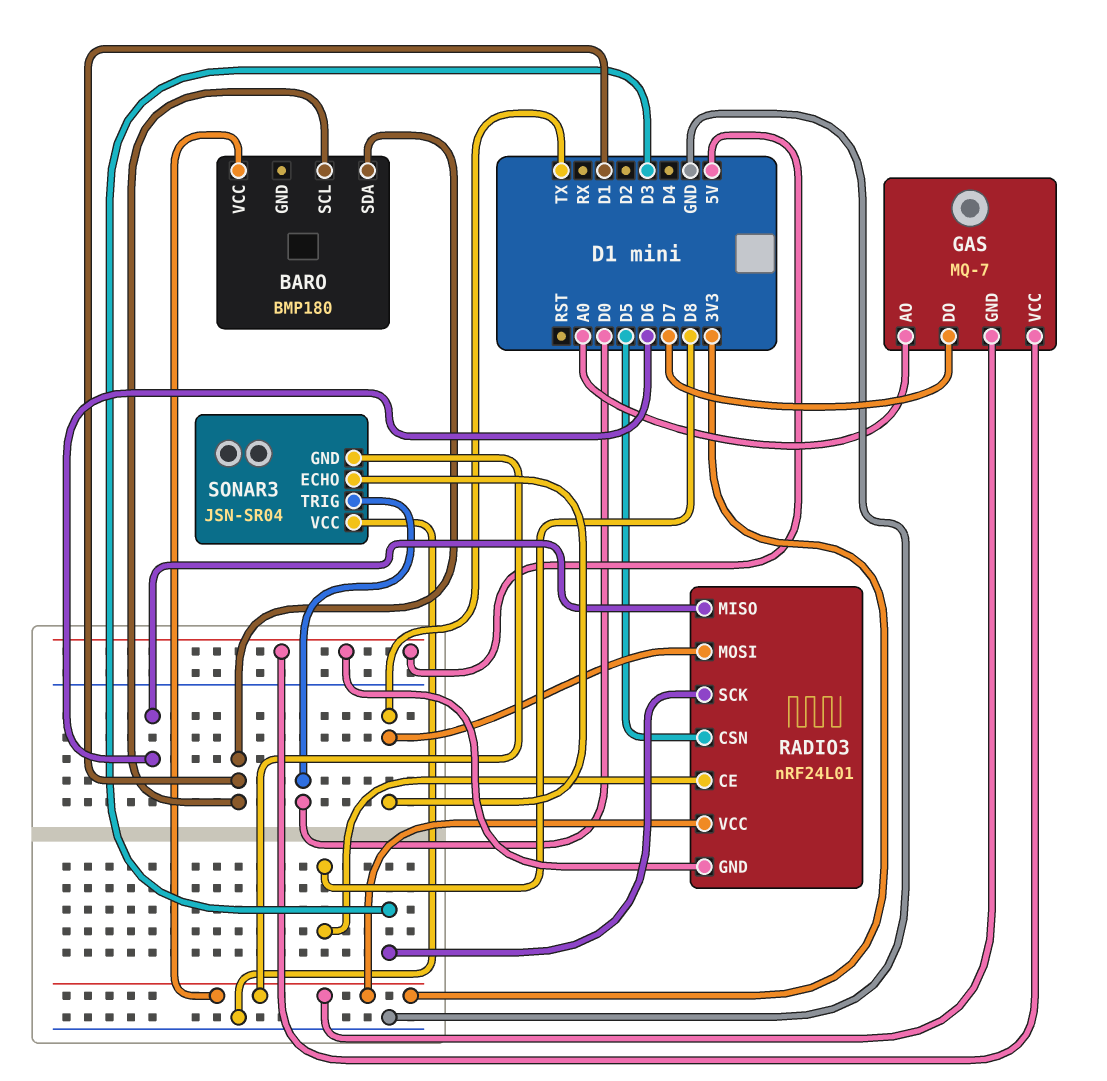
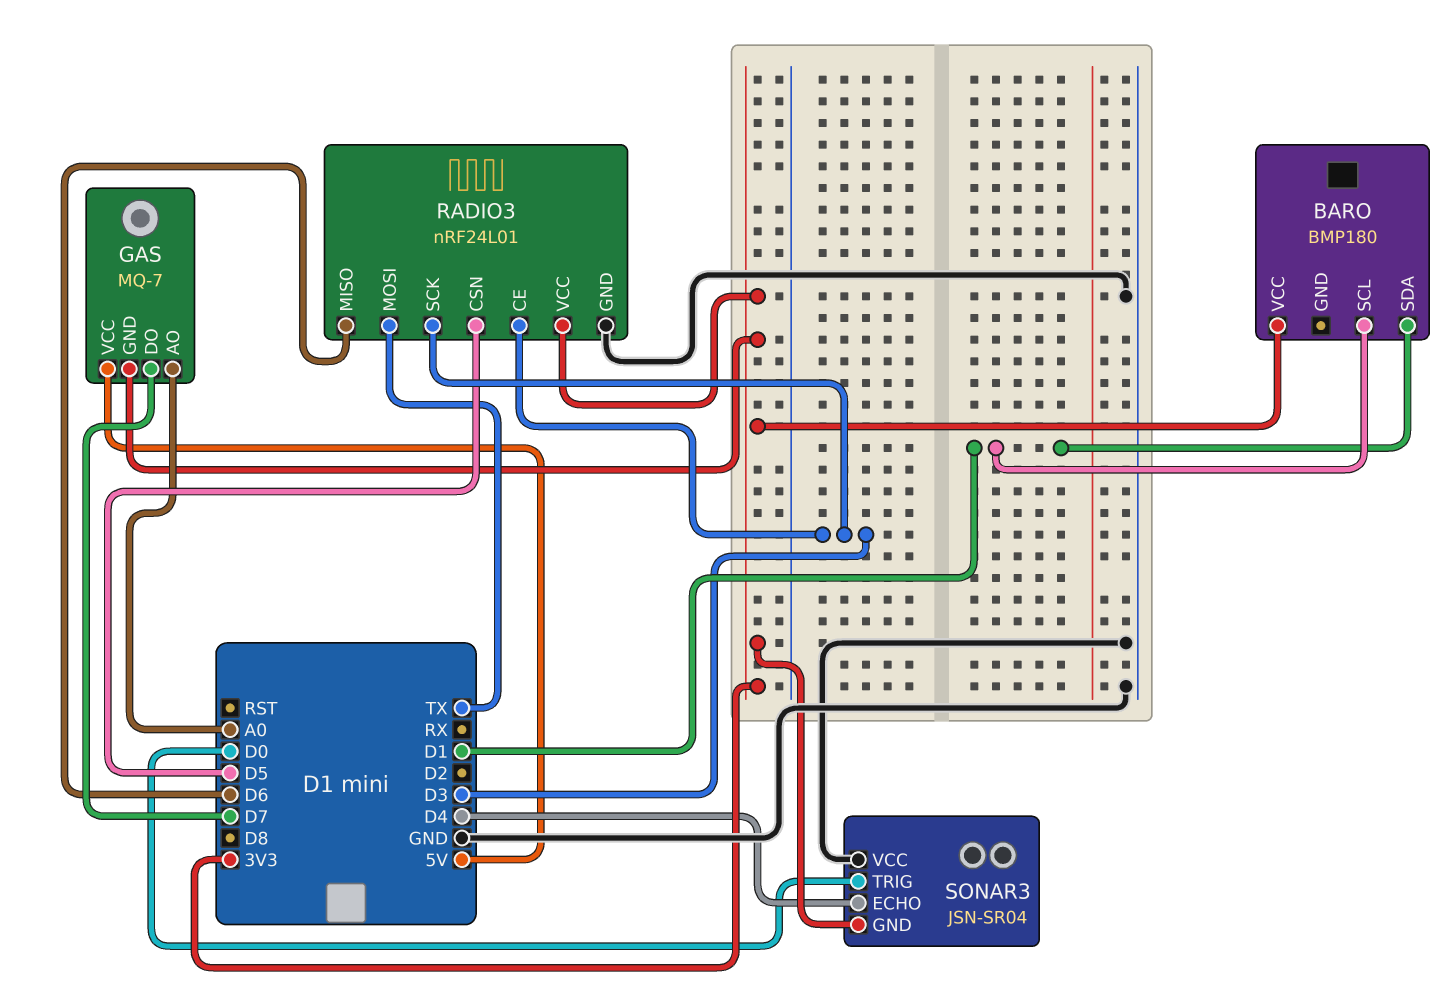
RADIO3 pin CE: D8 -> D3
RADIO3 pin GND: 5V -> GND
SONAR3 pin ECHO: TX -> D4

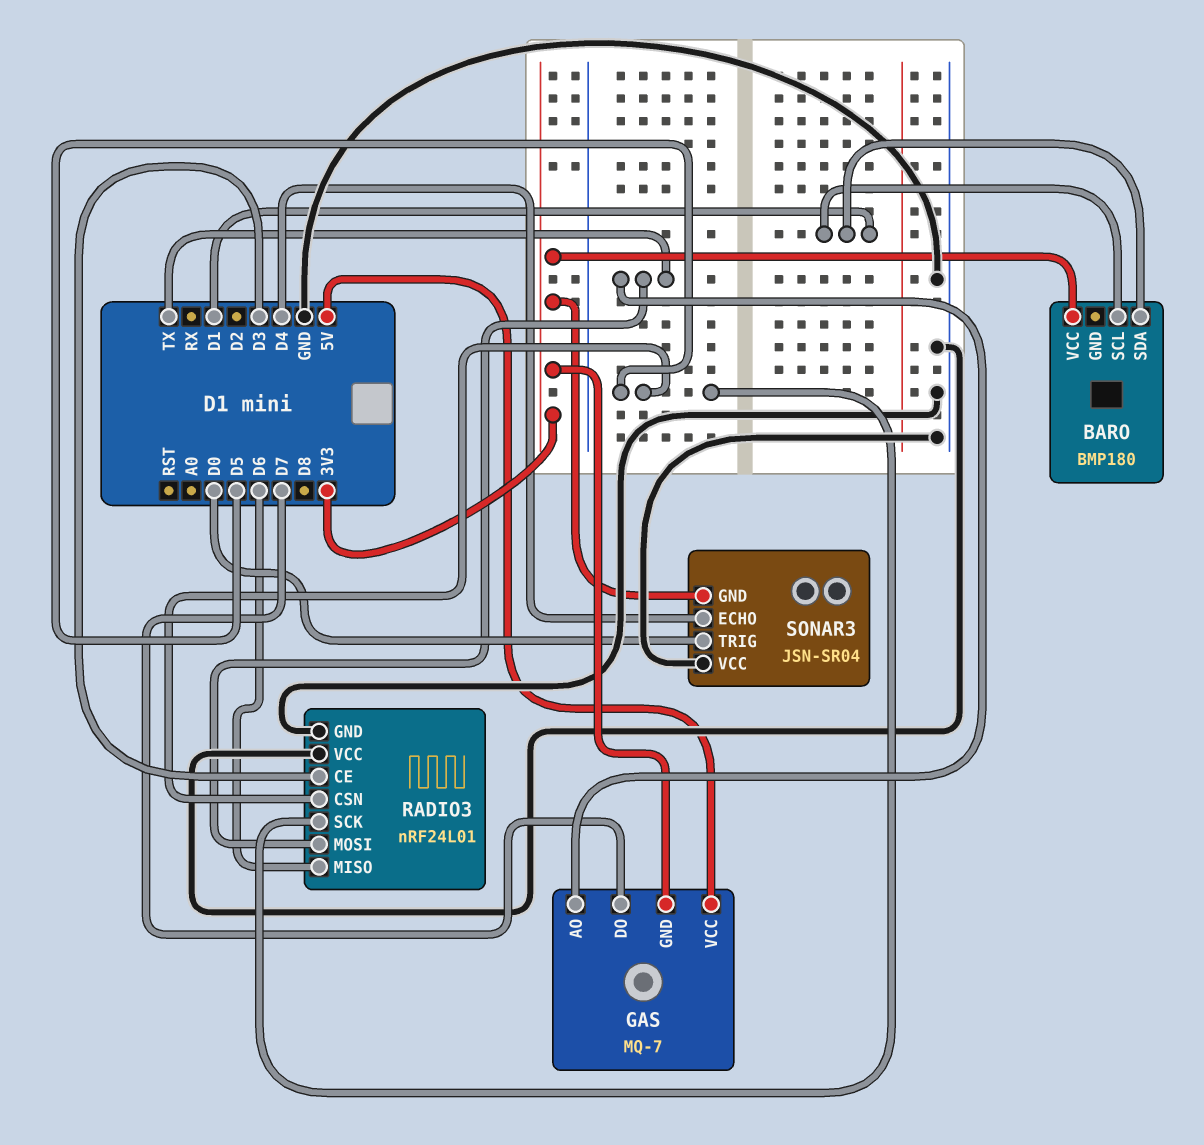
GAS pin AO: A0 -> TX
RADIO3 pin SCK: D3 -> D5
RADIO3 pin VCC: 3V3 -> GND

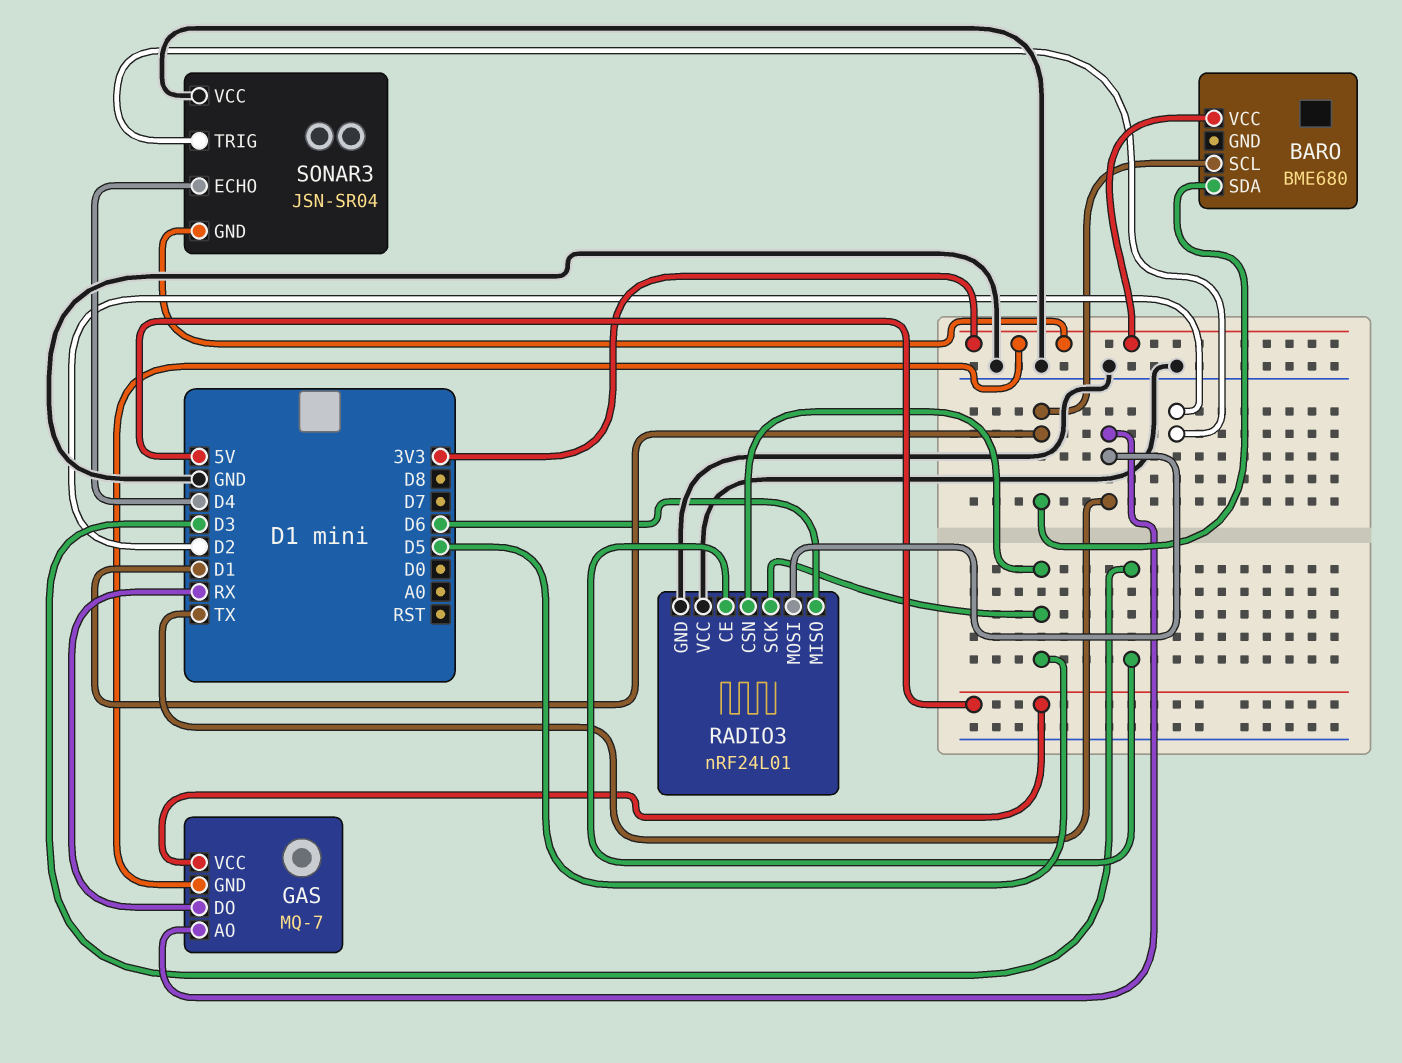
BARO: BMP180 -> BME680
GAS pin DO: D7 -> RX
SONAR3 pin TRIG: D0 -> D2

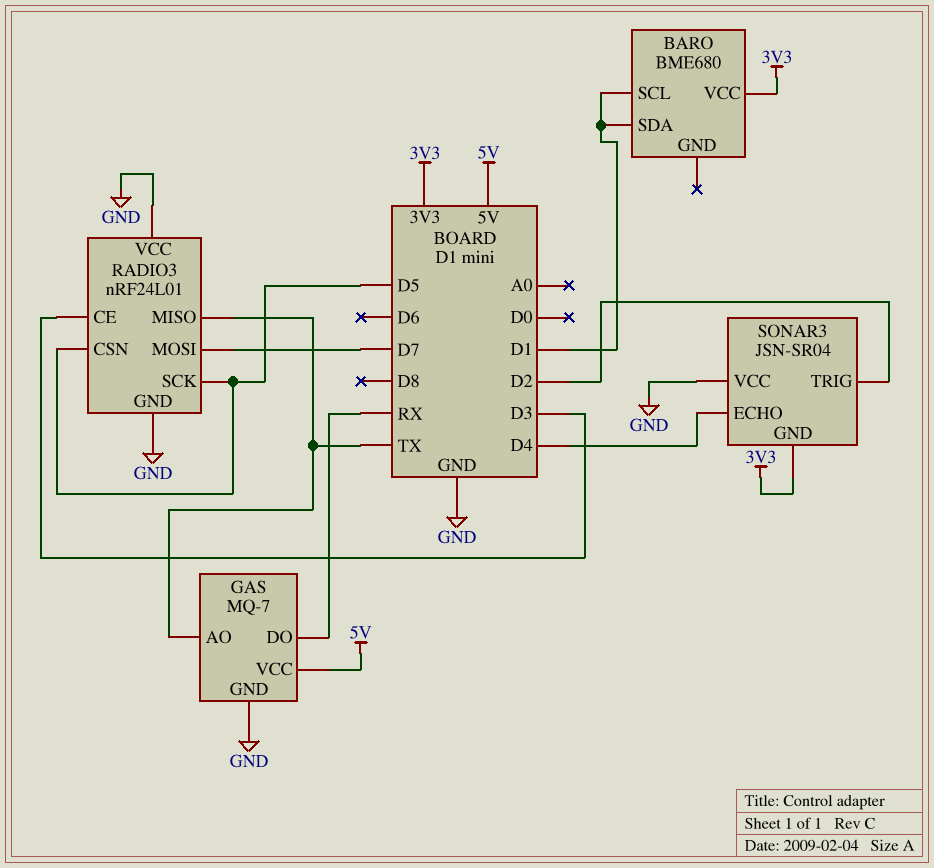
GAS pin GND: 3V3 -> GND
RADIO3 pin MISO: D6 -> TX
RADIO3 pin MOSI: TX -> D7

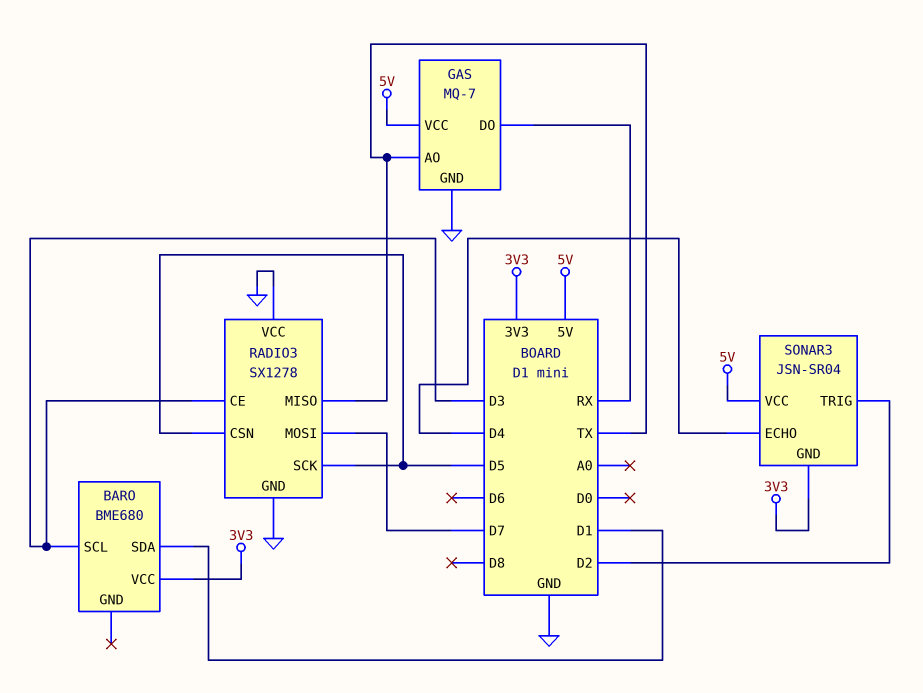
BARO pin SCL: D1 -> D3
RADIO3: nRF24L01 -> SX1278
SONAR3 pin VCC: GND -> 5V

